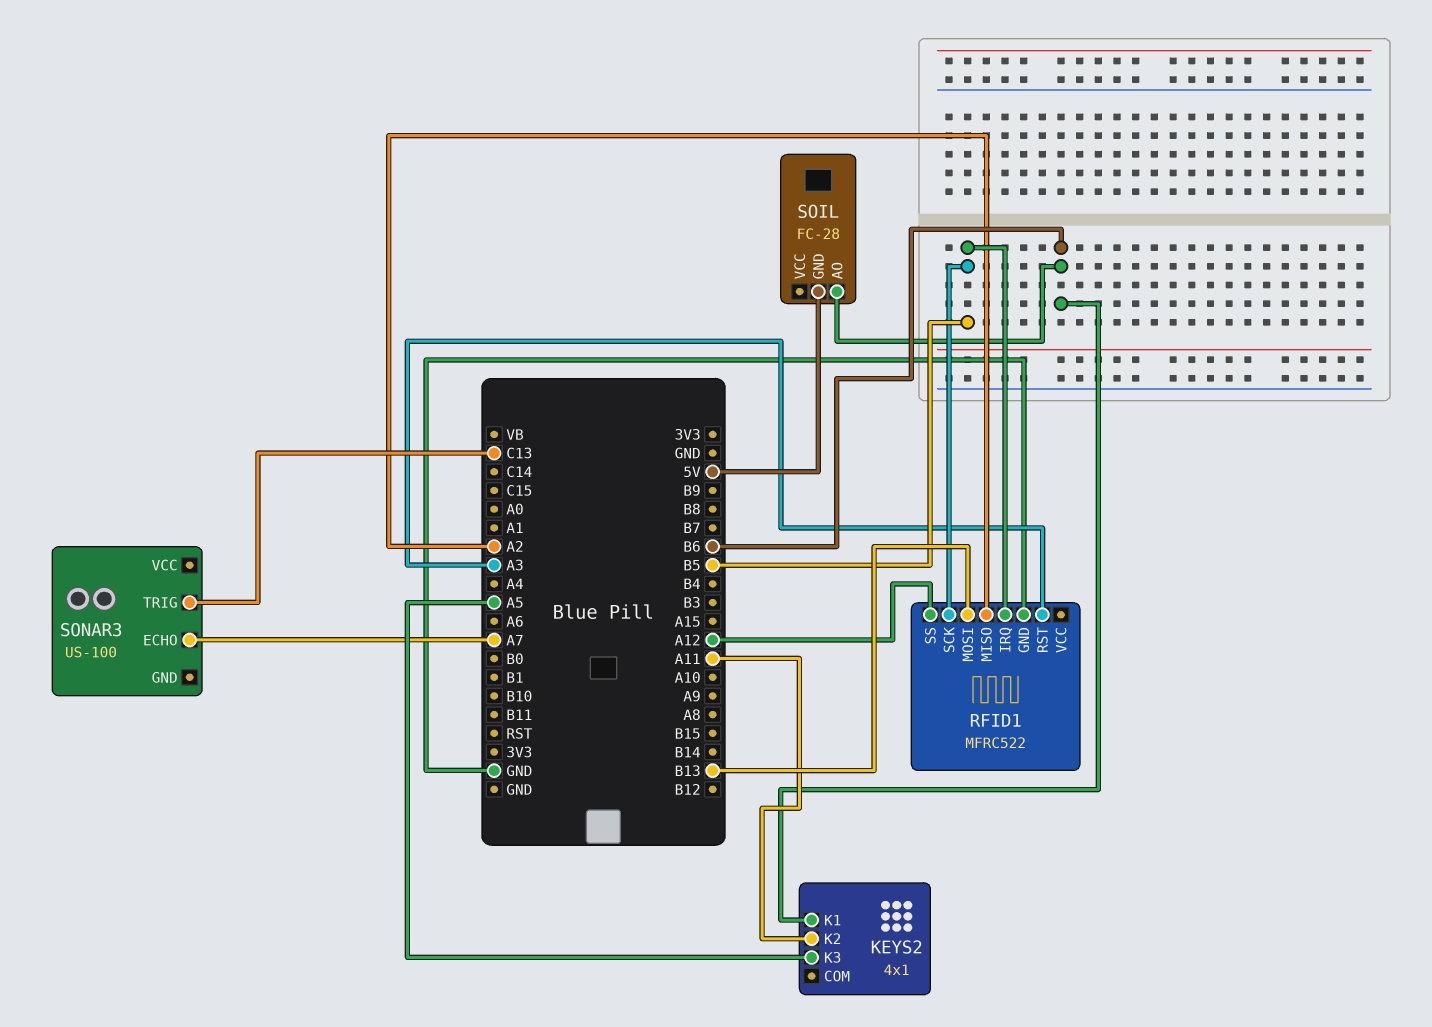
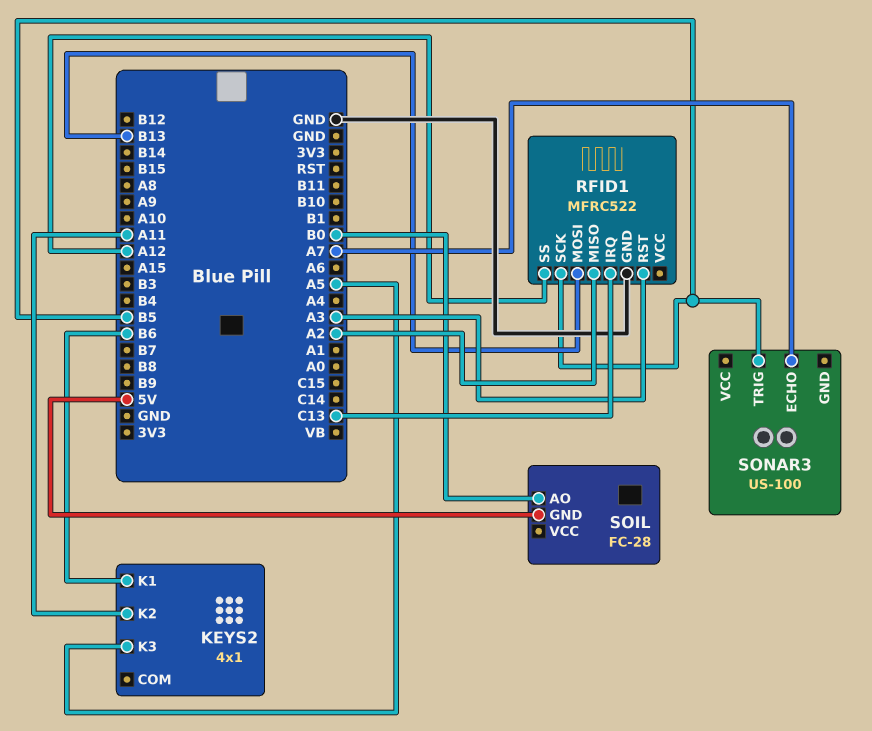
RFID1 pin IRQ: B5 -> C13
SOIL pin AO: B6 -> B0
SONAR3 pin TRIG: C13 -> B5

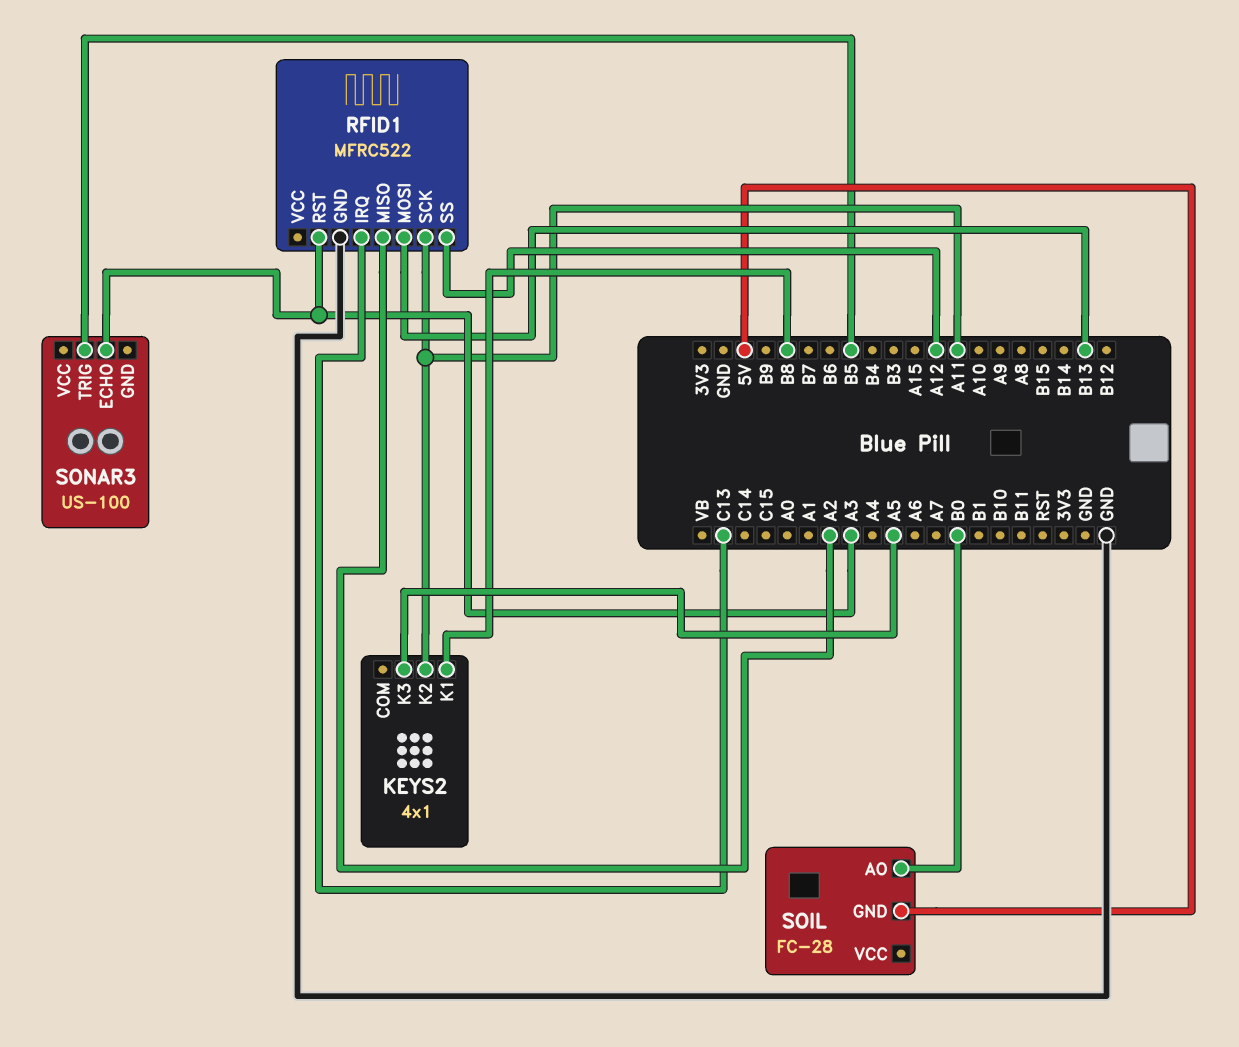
KEYS2 pin K1: B6 -> B8
RFID1 pin SCK: B5 -> A11
SONAR3 pin ECHO: A7 -> A3

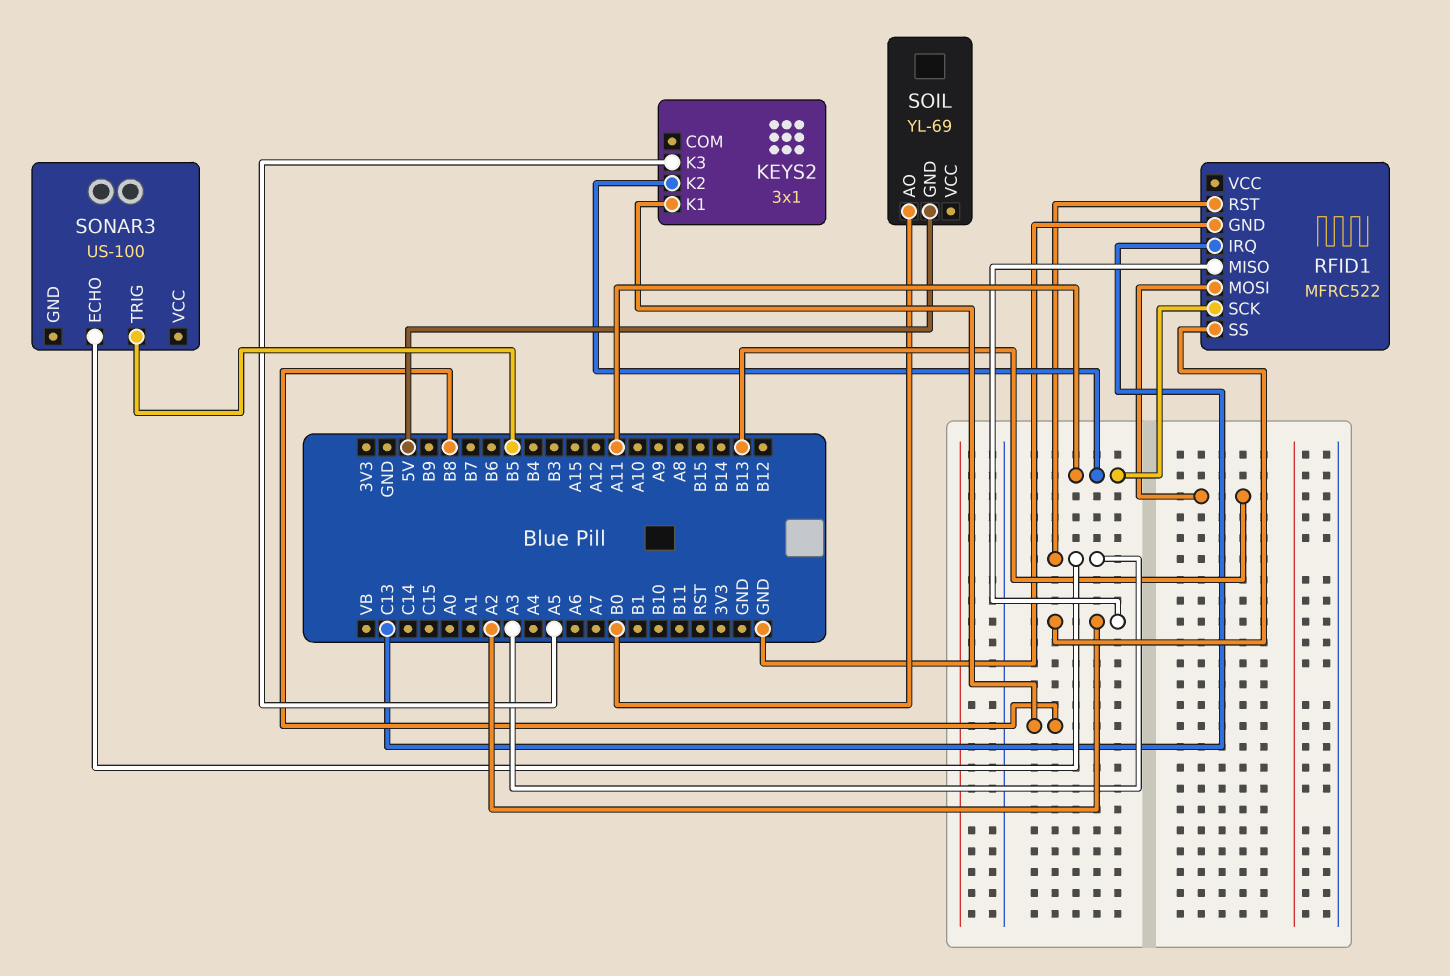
KEYS2: 4x1 -> 3x1
RFID1 pin SS: A12 -> A2
SOIL: FC-28 -> YL-69

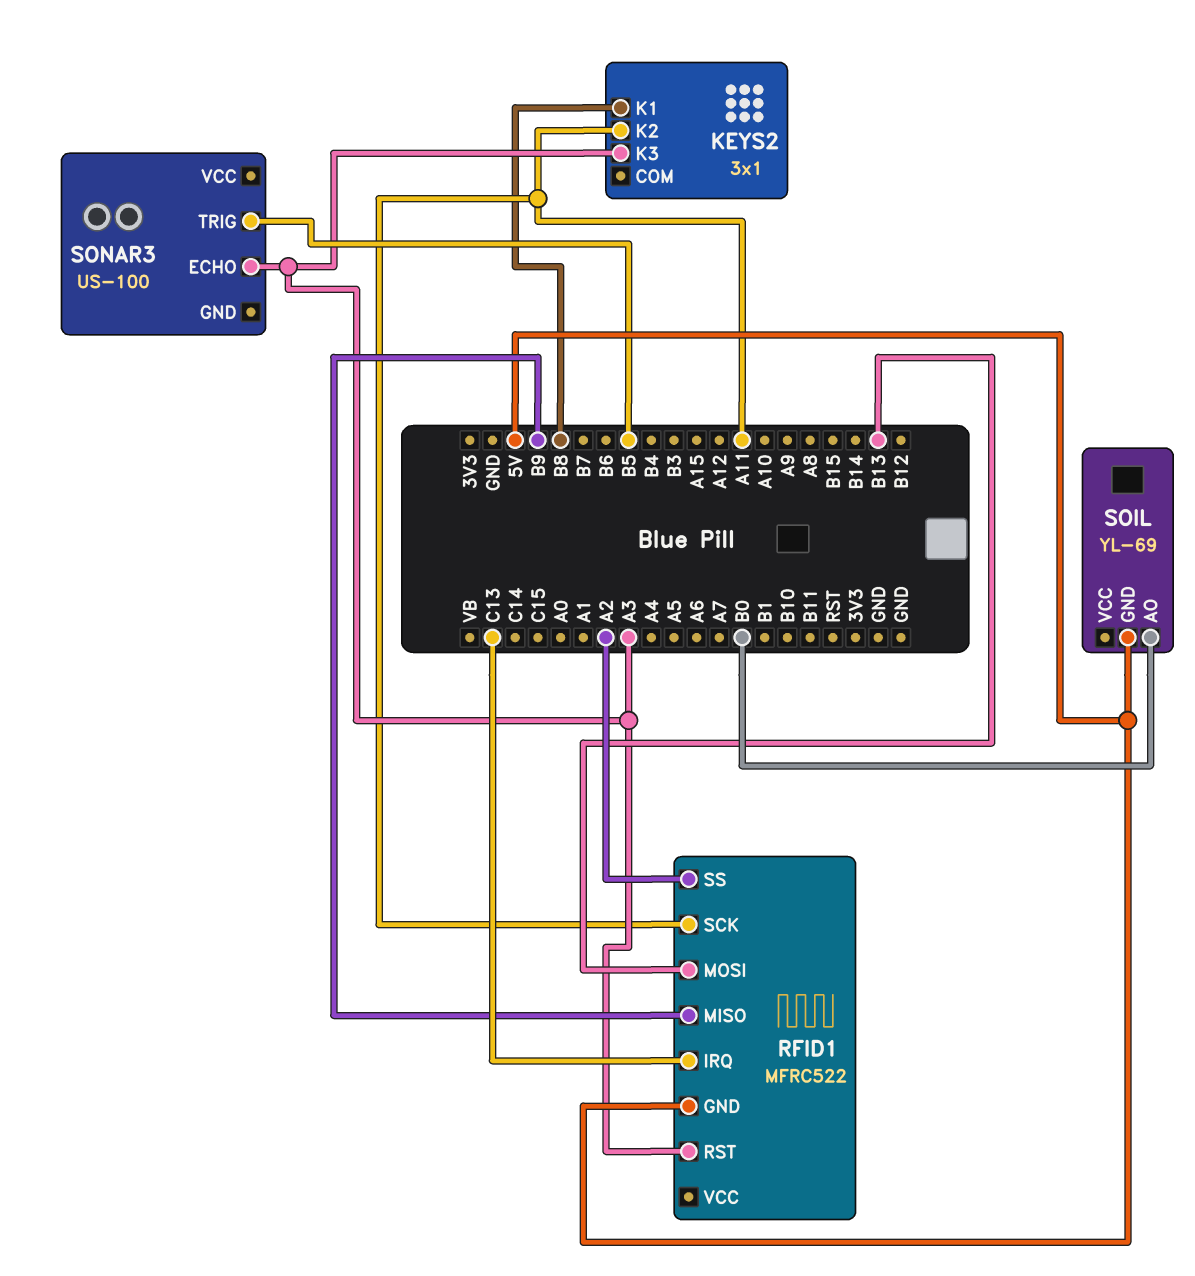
KEYS2 pin K3: A5 -> A3
RFID1 pin GND: GND -> 5V
RFID1 pin MISO: A2 -> B9

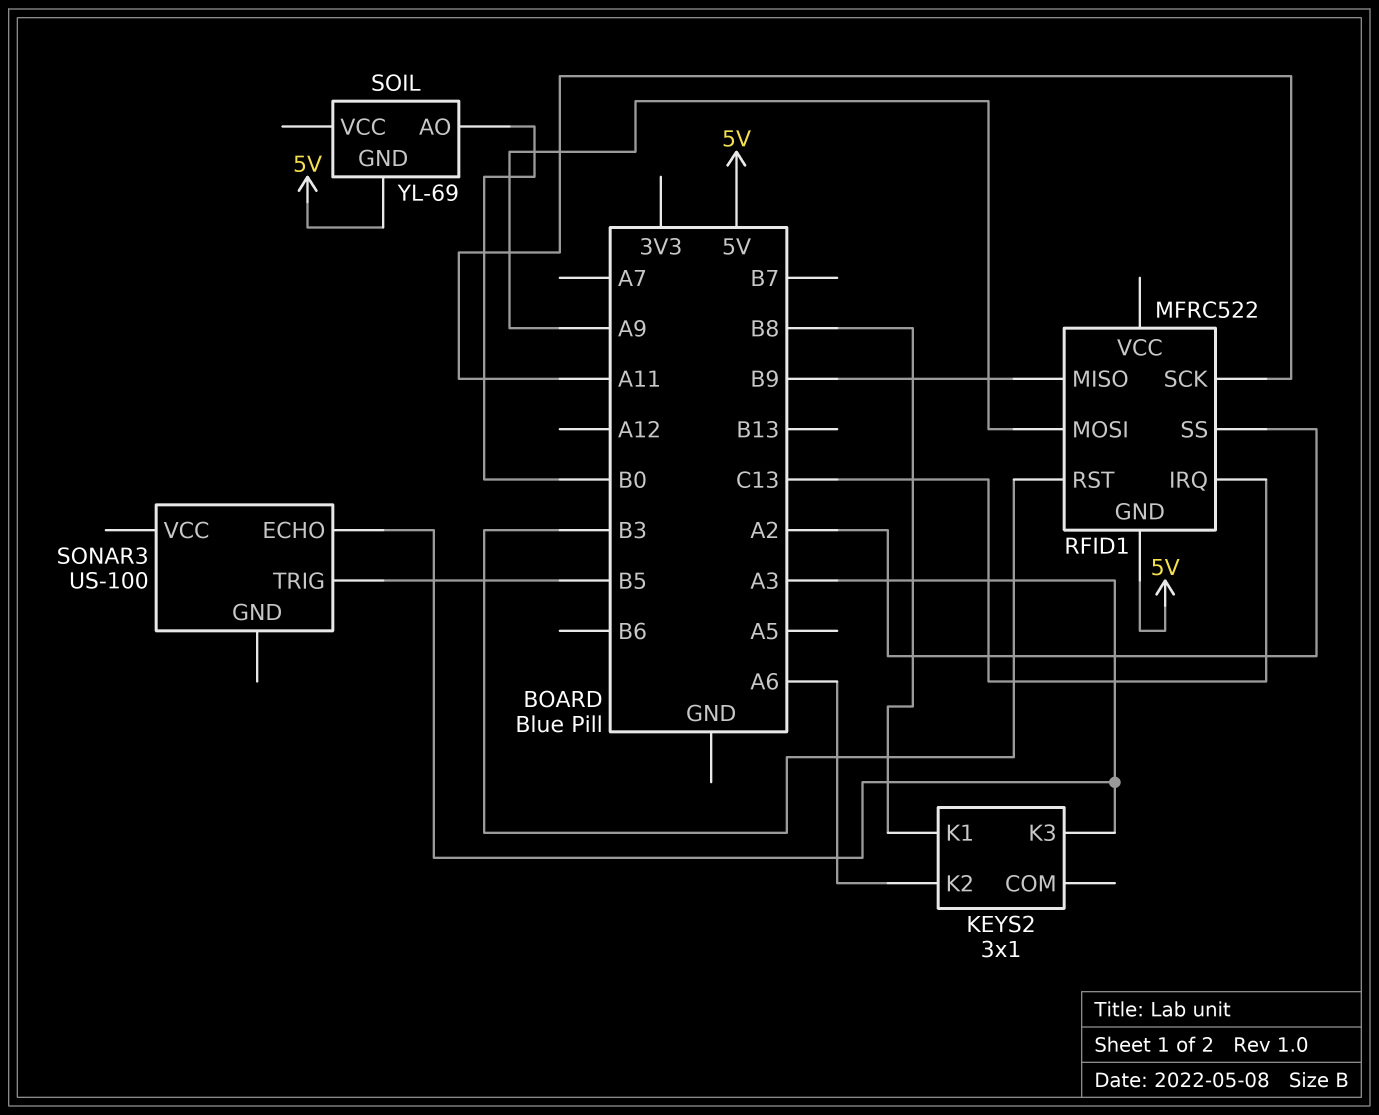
KEYS2 pin K2: A11 -> A6
RFID1 pin MOSI: B13 -> A9
RFID1 pin RST: A3 -> B3

